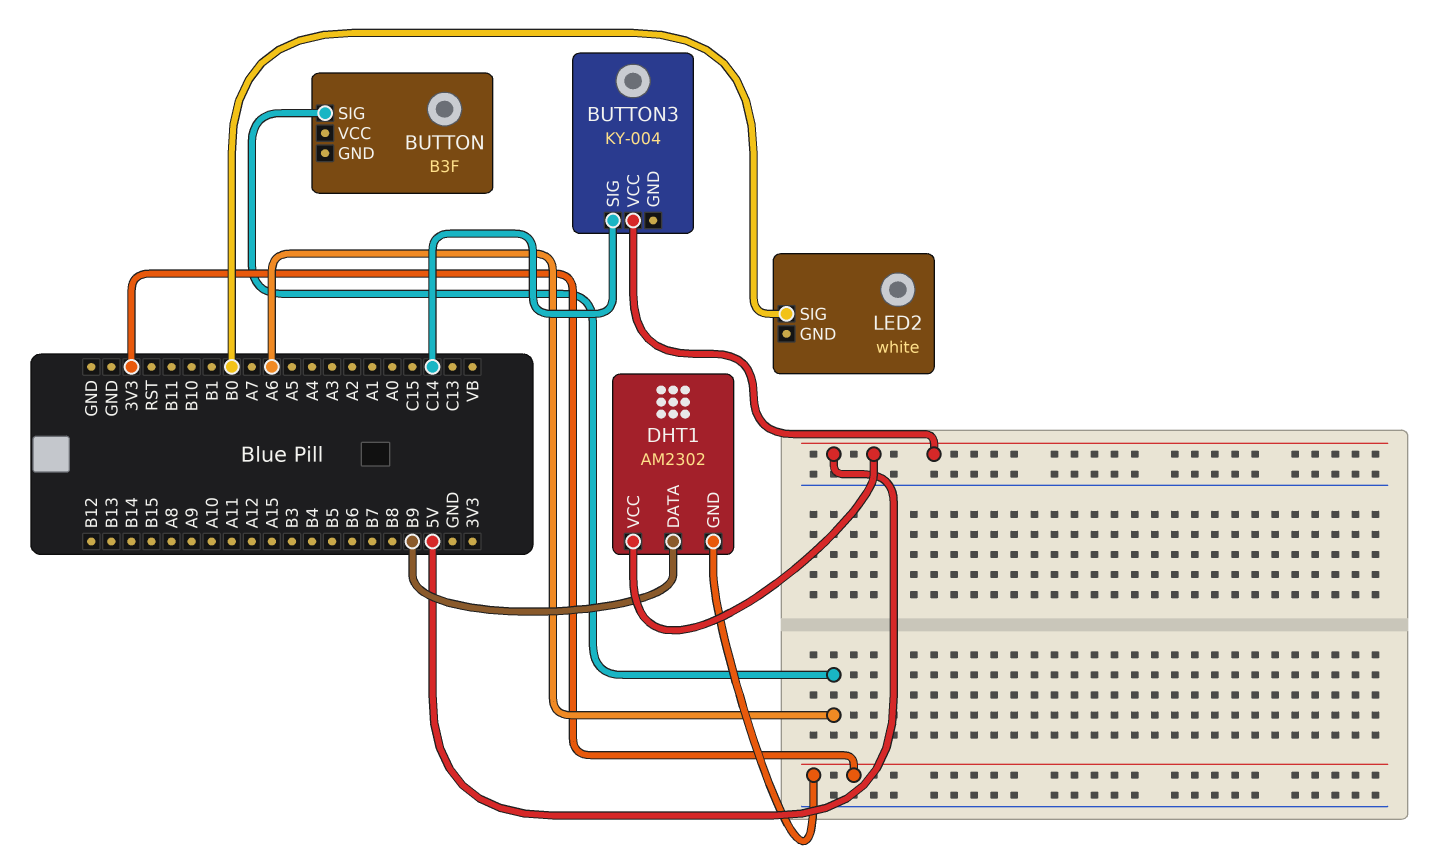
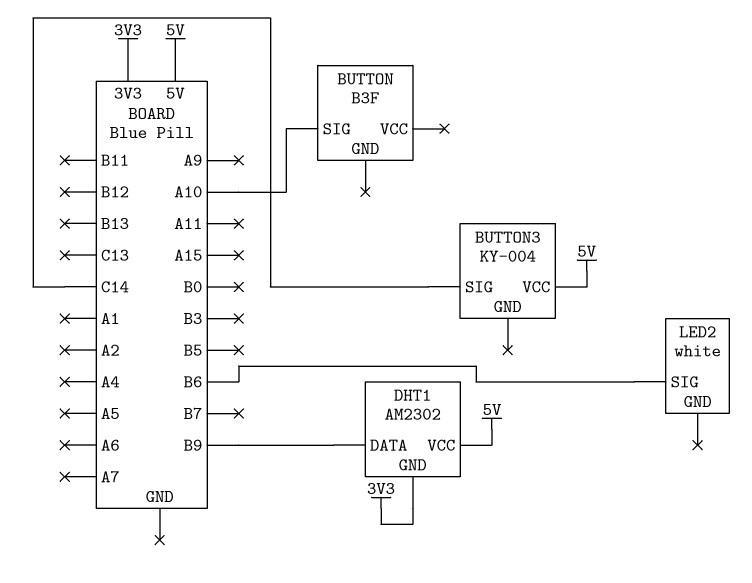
BUTTON pin SIG: A6 -> A10
LED2 pin SIG: B0 -> B6

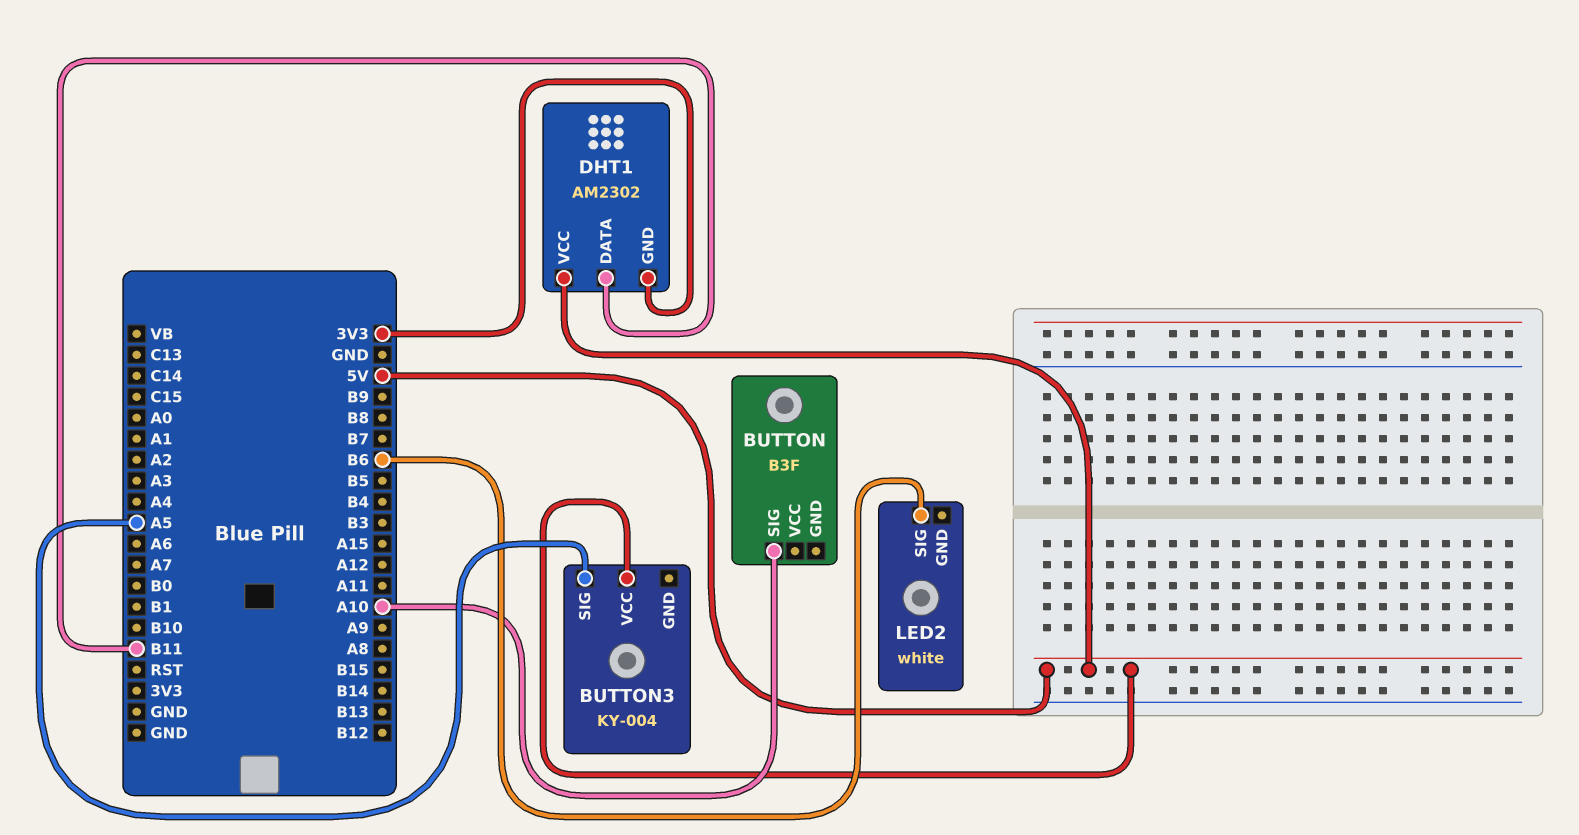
BUTTON3 pin SIG: C14 -> A5
DHT1 pin DATA: B9 -> B11

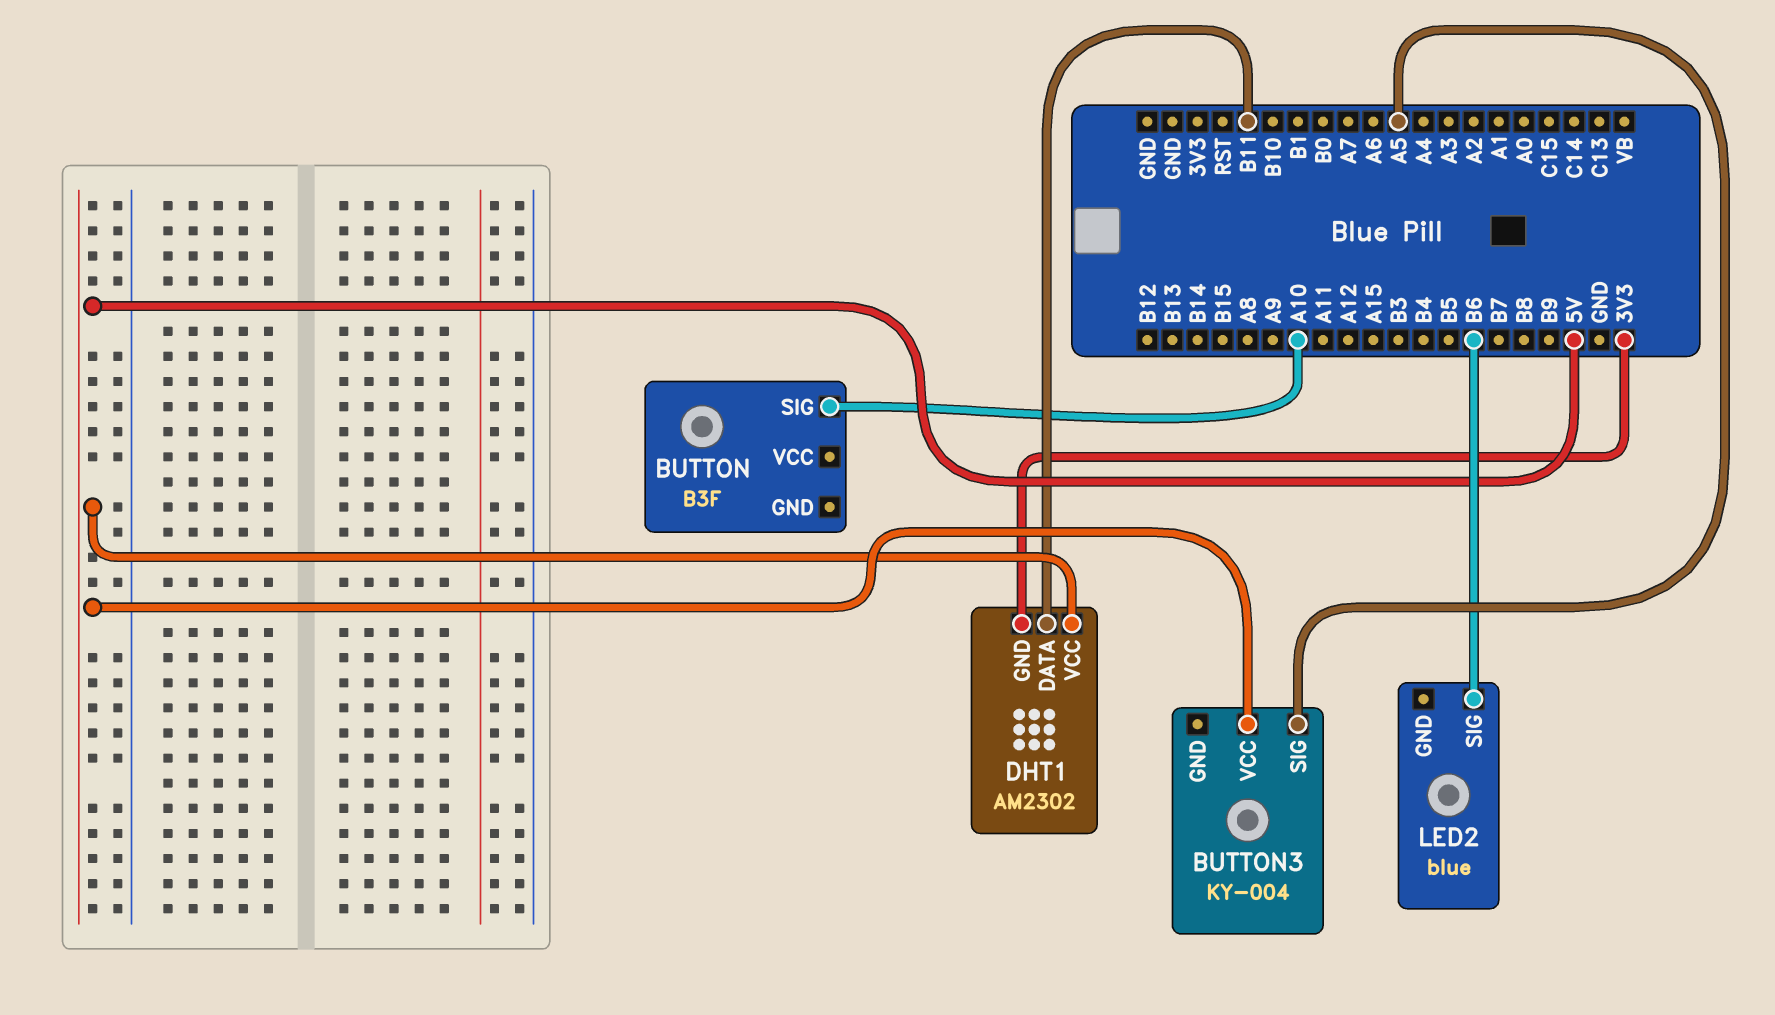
LED2: white -> blue

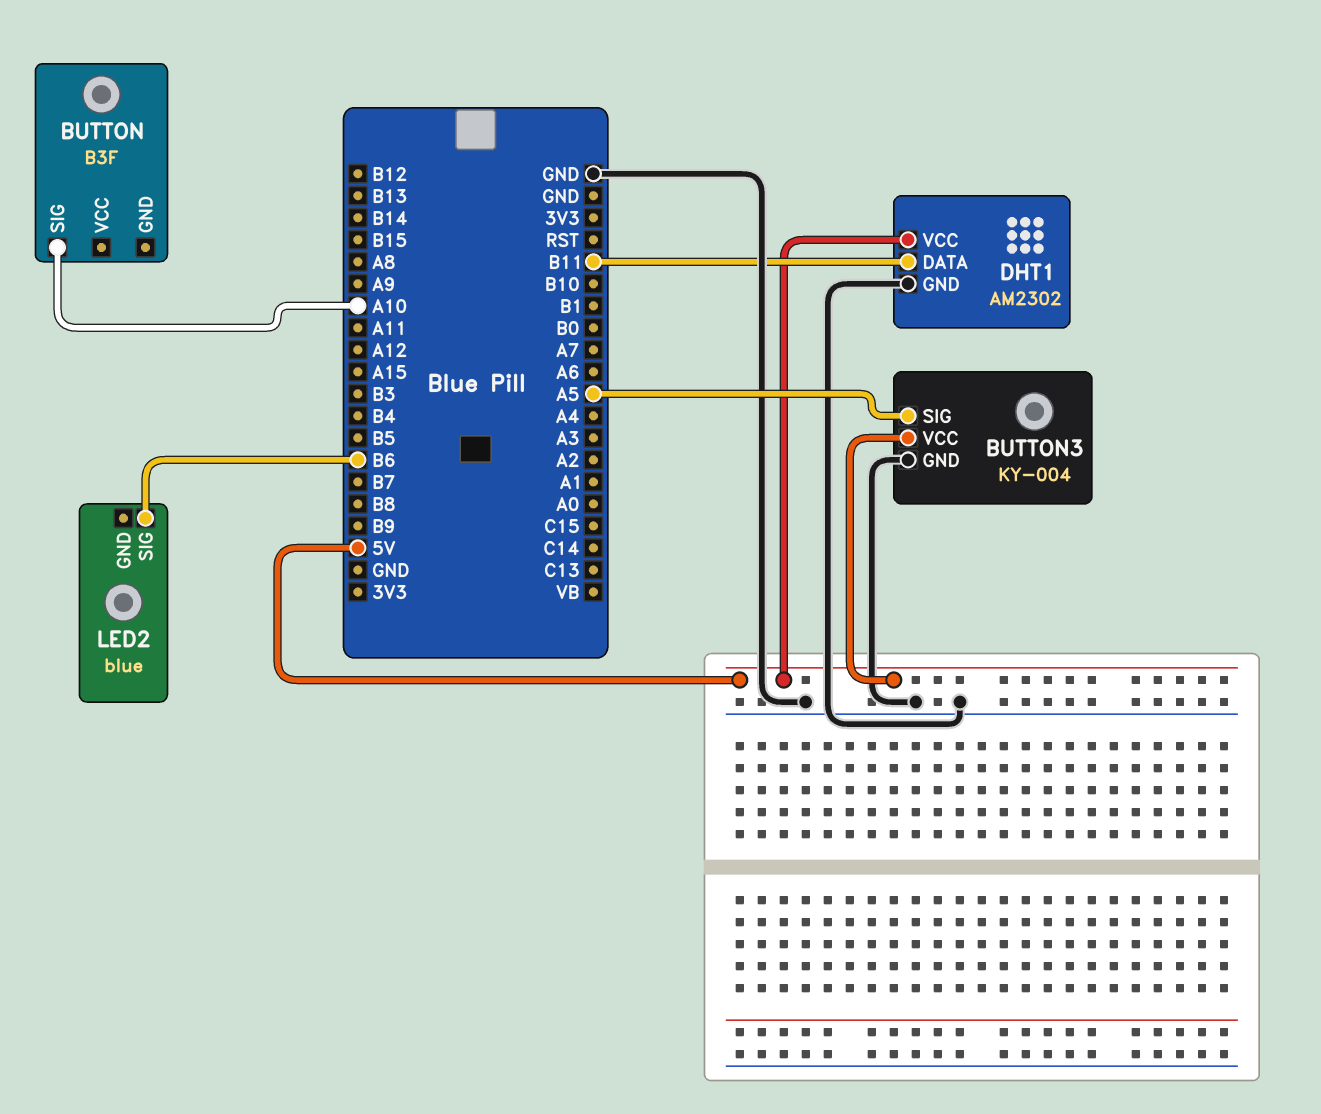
BUTTON3 pin GND: none -> GND
DHT1 pin GND: 3V3 -> GND

